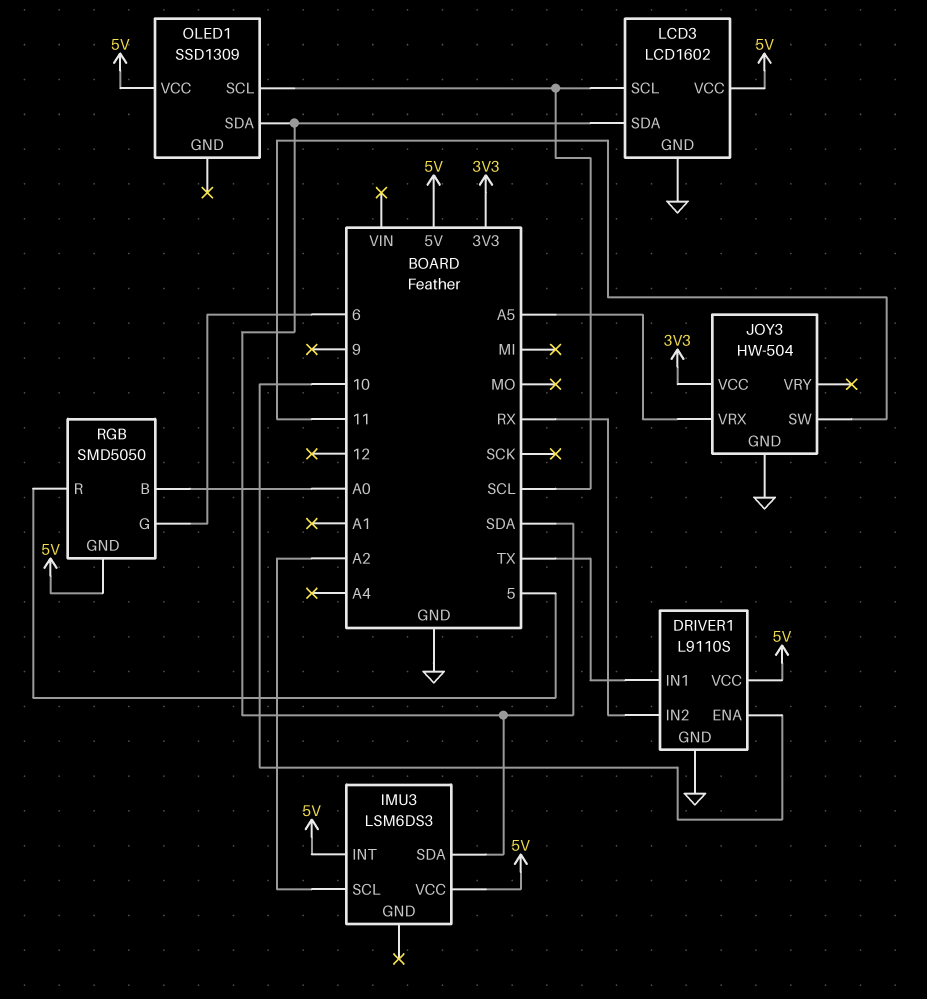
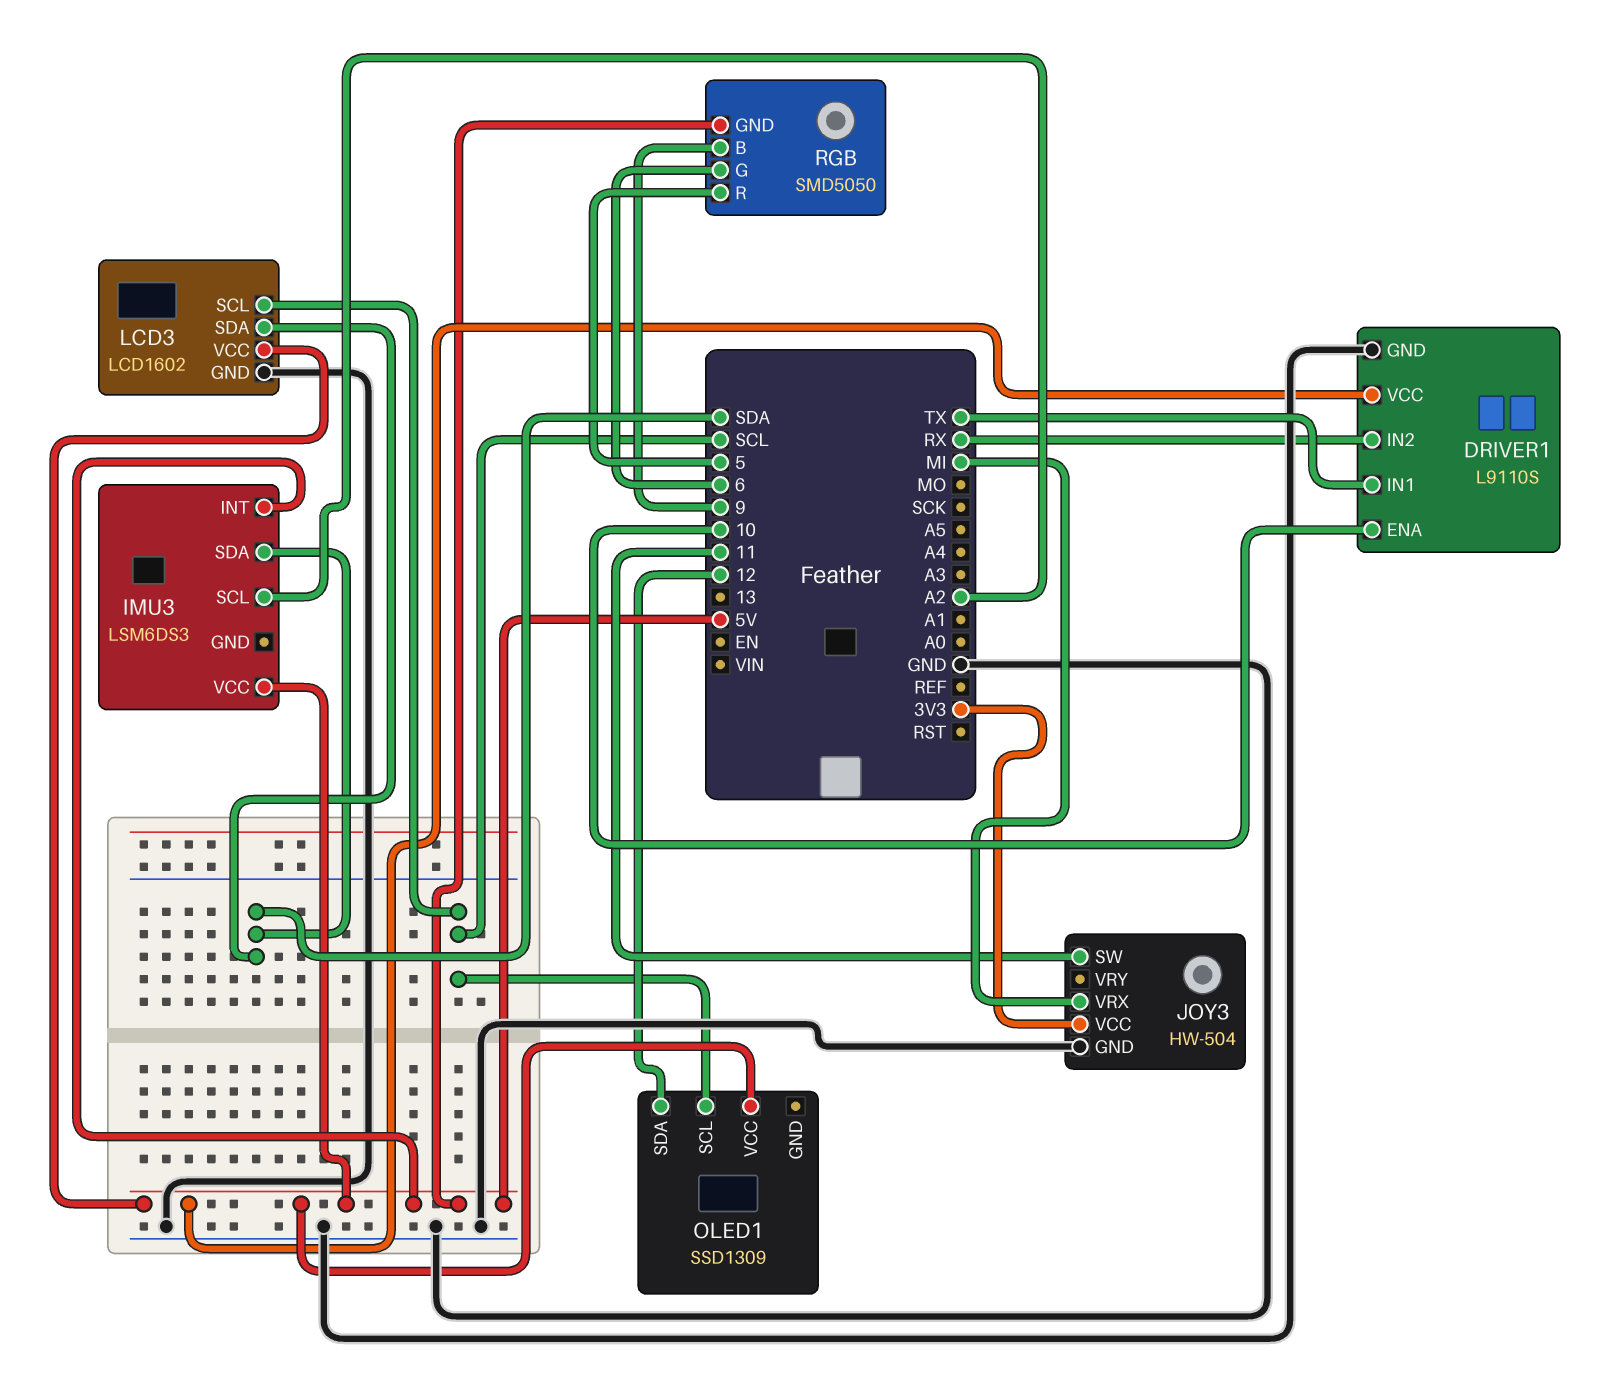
JOY3 pin VRX: A5 -> MI
OLED1 pin SDA: SDA -> 12
RGB pin B: A0 -> 9

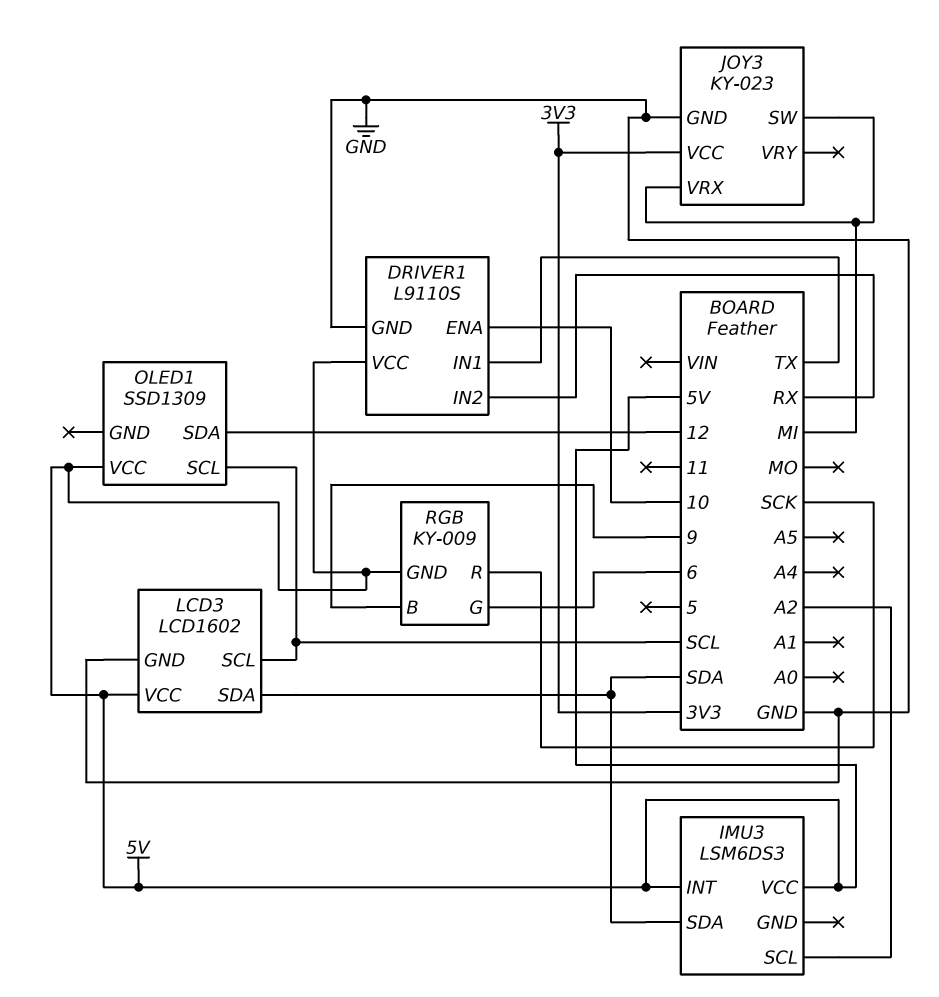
JOY3: HW-504 -> KY-023
JOY3 pin SW: 11 -> MI
RGB: SMD5050 -> KY-009
RGB pin R: 5 -> SCK

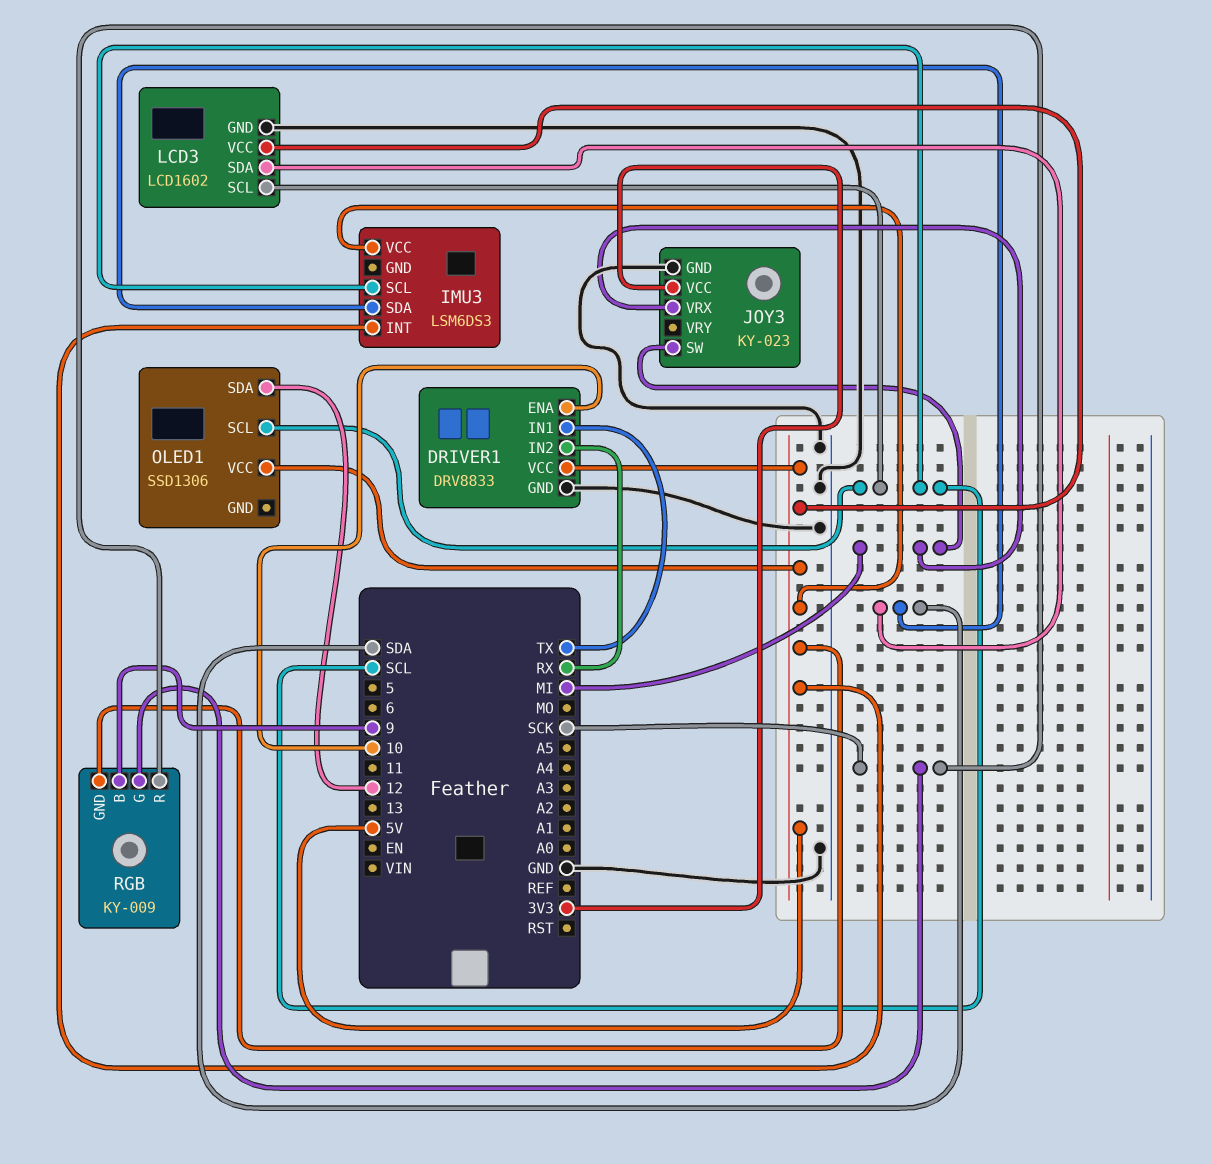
DRIVER1: L9110S -> DRV8833
IMU3 pin SCL: A2 -> SCL
OLED1: SSD1309 -> SSD1306
RGB pin G: 6 -> SCK

